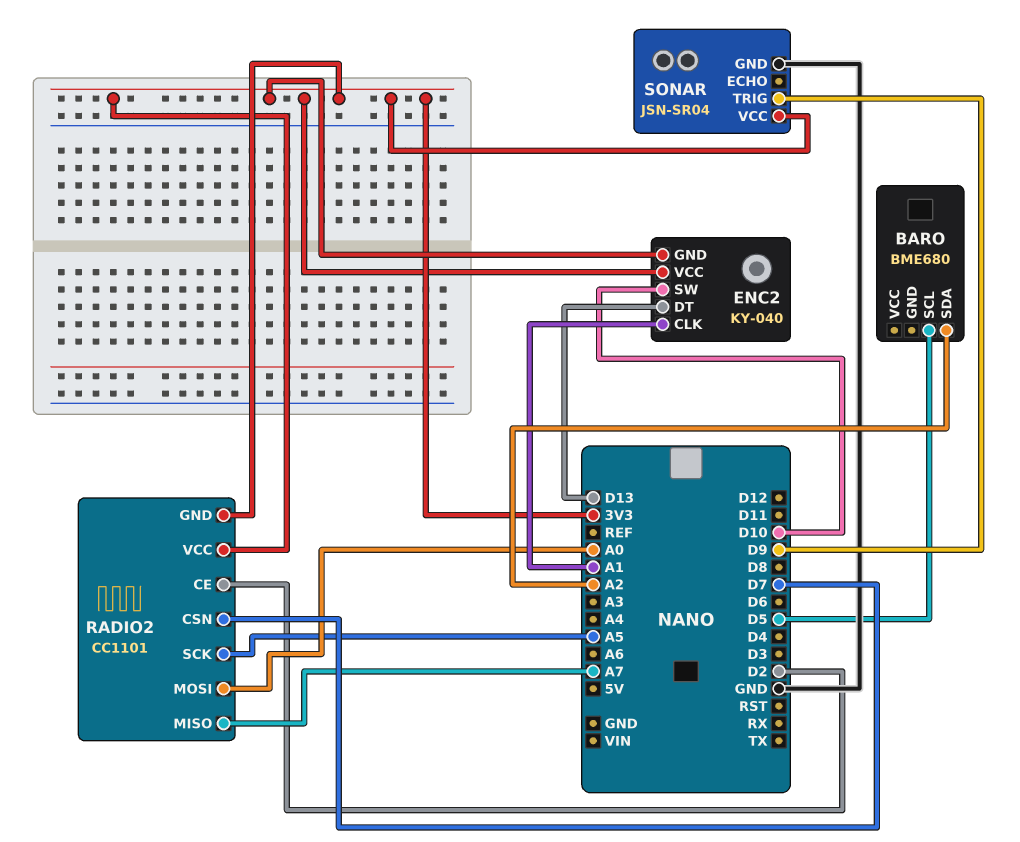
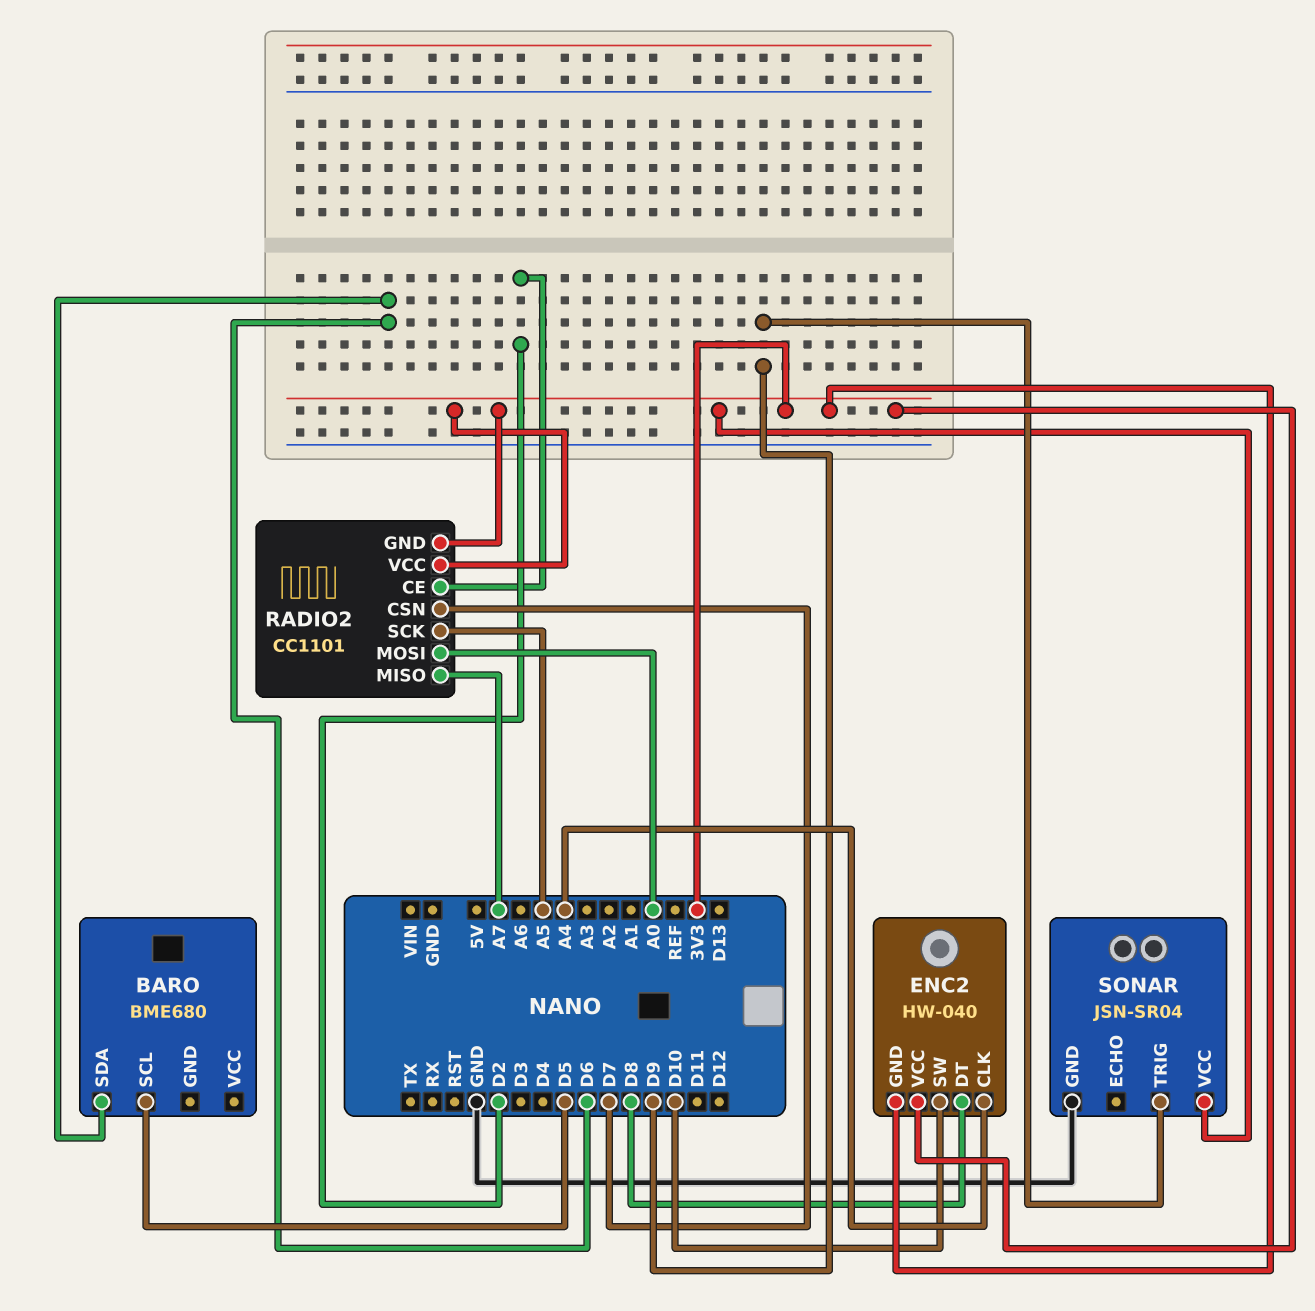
BARO pin SDA: A2 -> D6
ENC2: KY-040 -> HW-040
ENC2 pin CLK: A1 -> A4
ENC2 pin DT: D13 -> D8

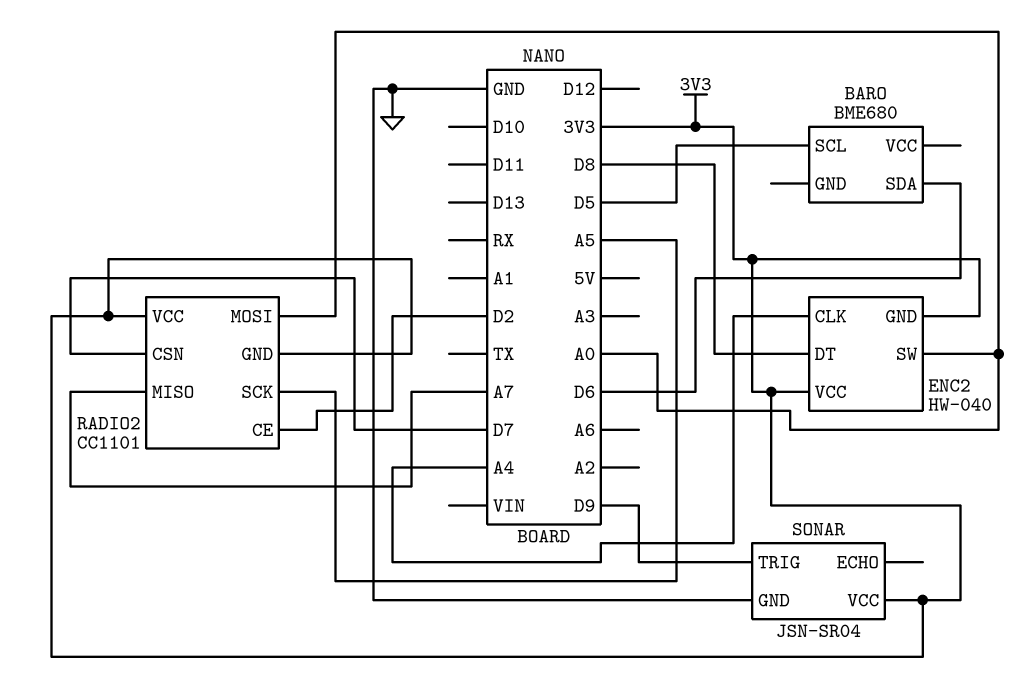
ENC2 pin SW: D10 -> A0

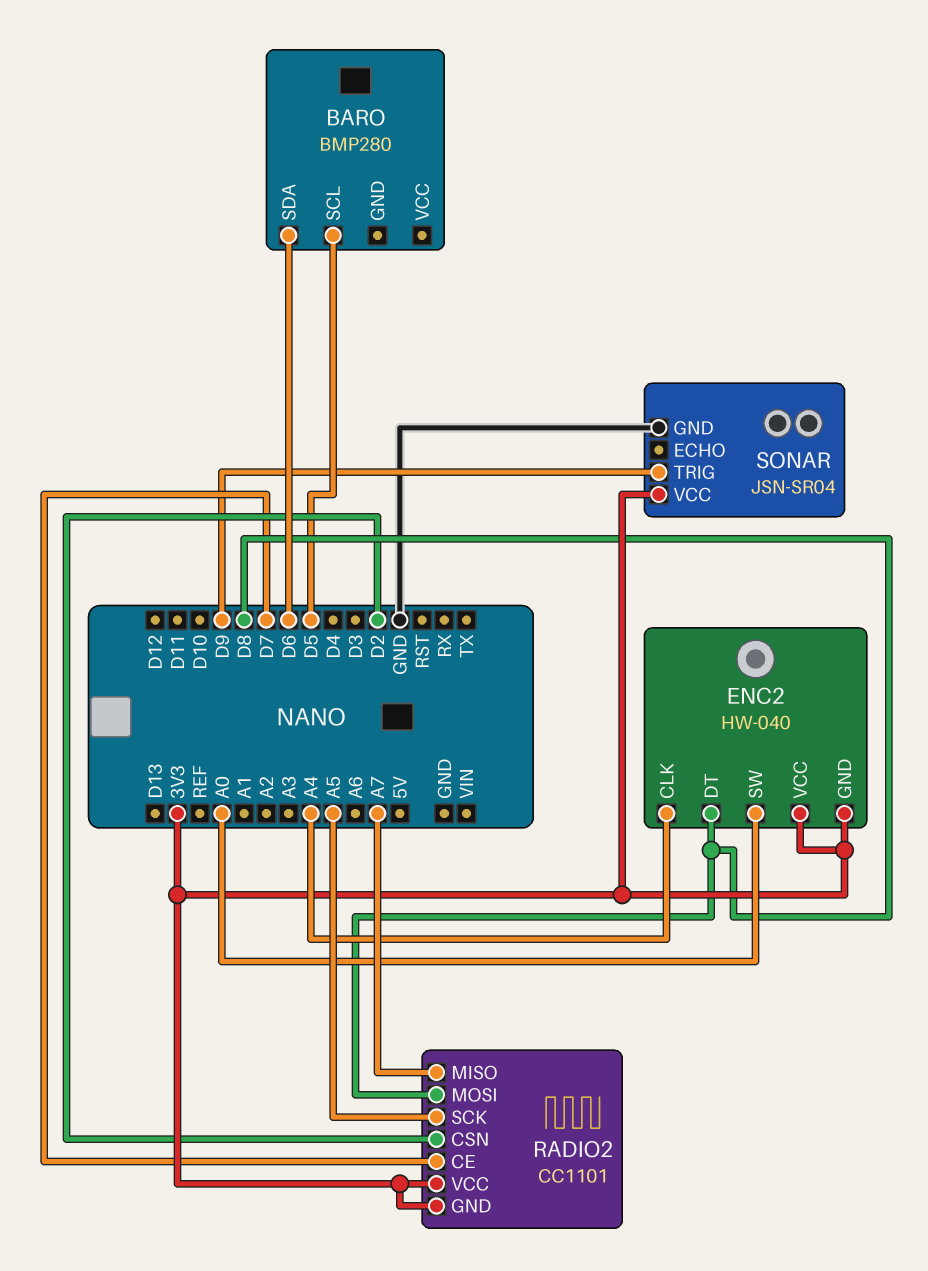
BARO: BME680 -> BMP280
RADIO2 pin CE: D2 -> D7
RADIO2 pin CSN: D7 -> D2
RADIO2 pin MOSI: A0 -> D8

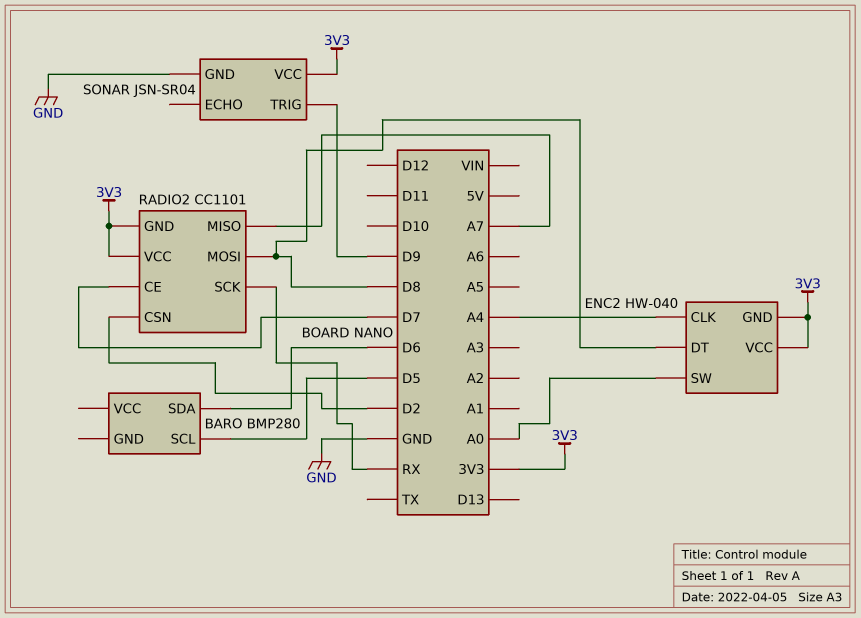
RADIO2 pin SCK: A5 -> RX

